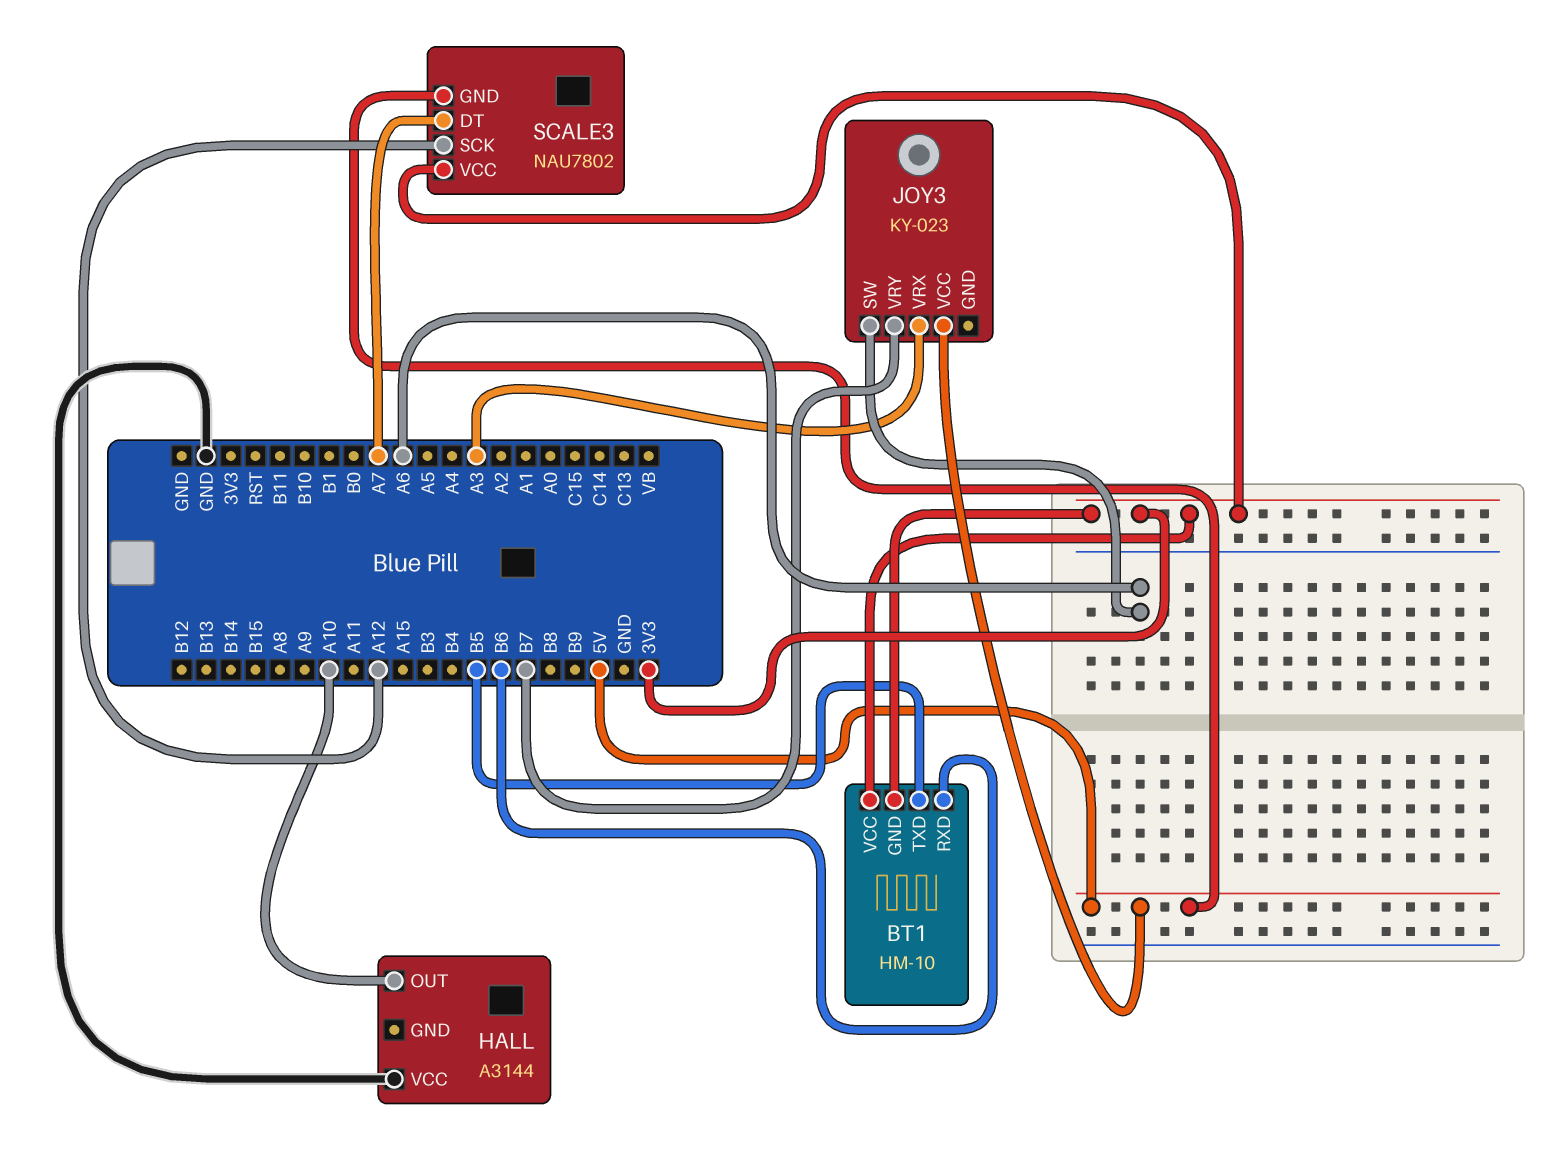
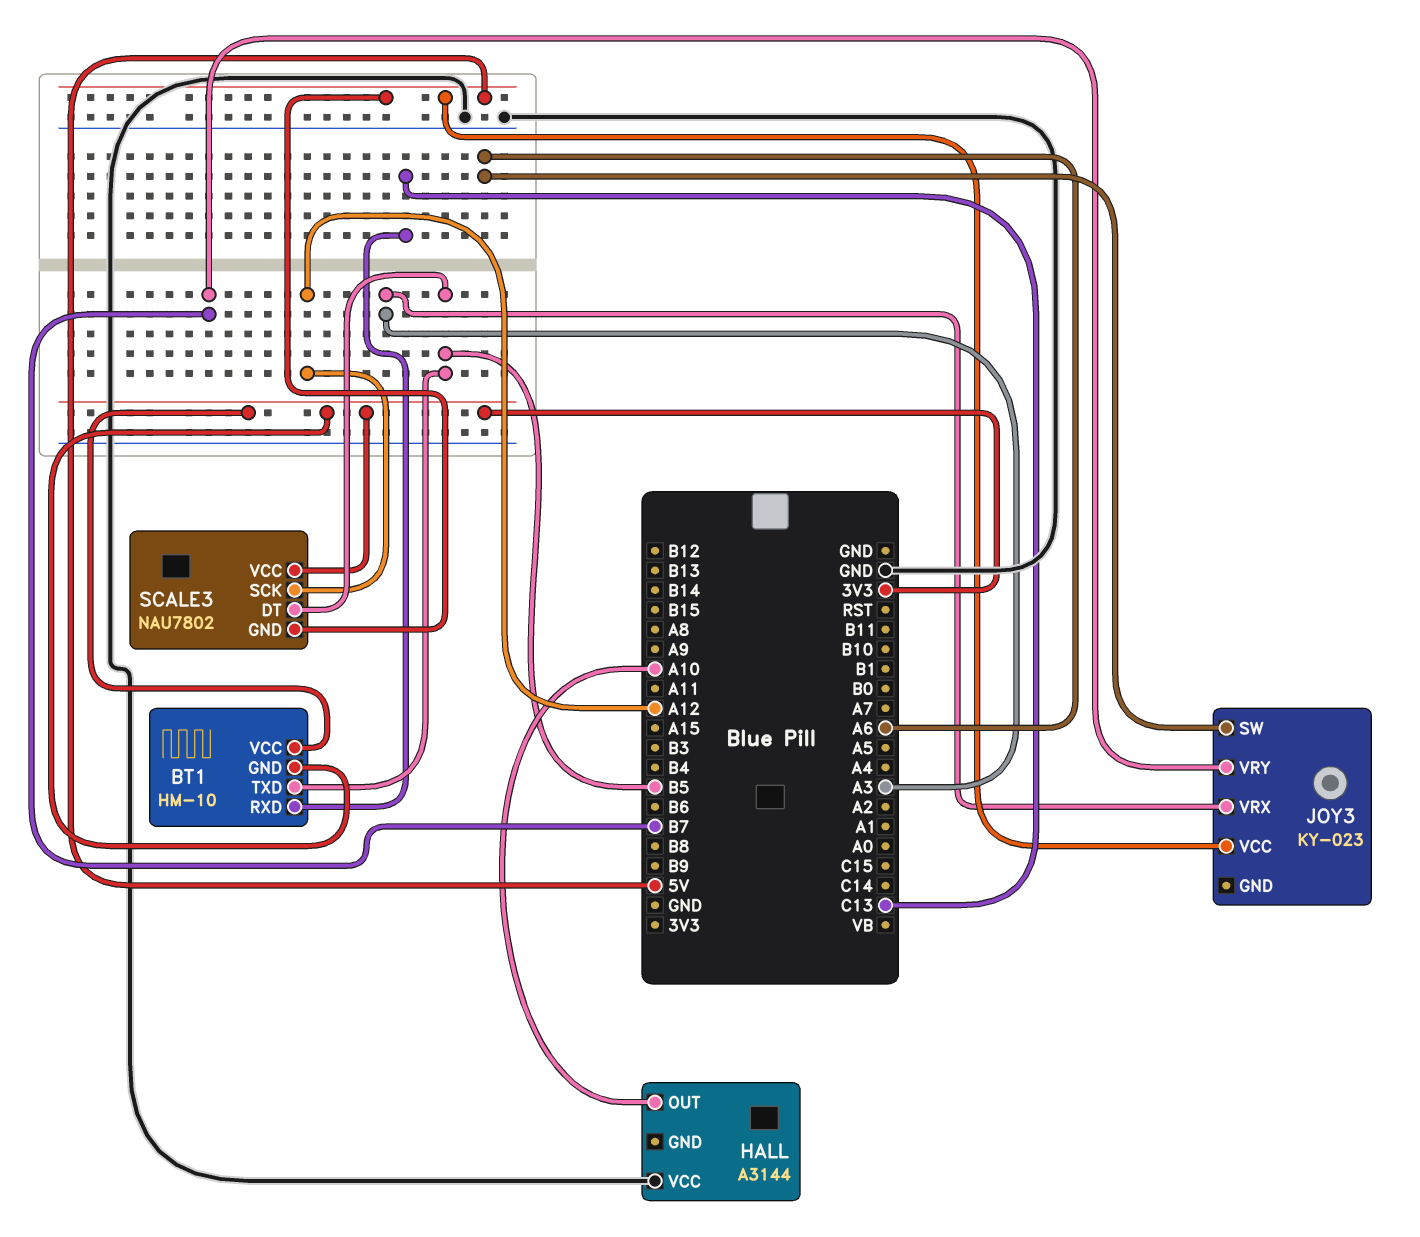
BT1 pin RXD: B6 -> C13
SCALE3 pin DT: A7 -> B5

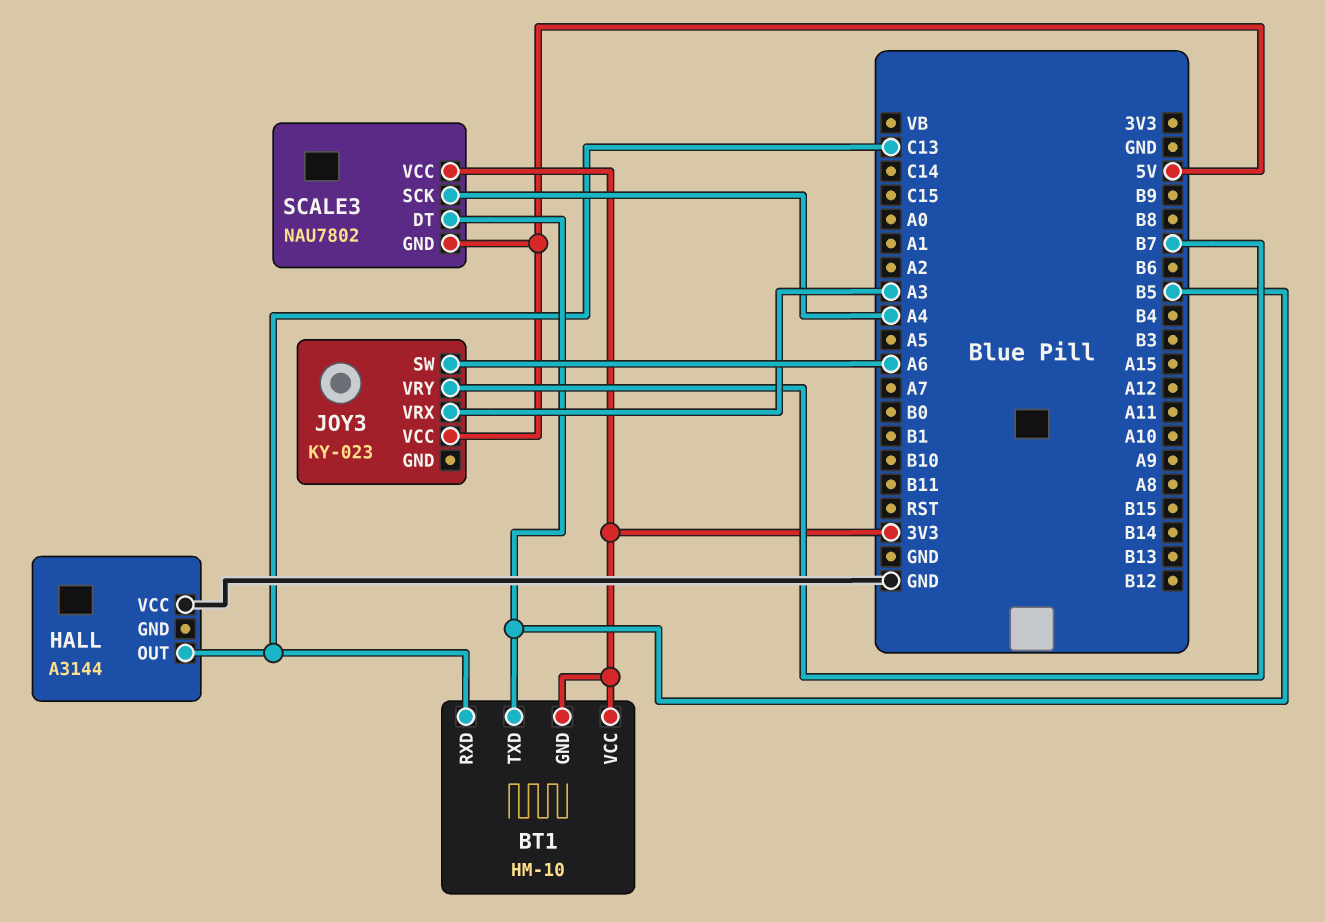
HALL pin OUT: A10 -> C13
SCALE3 pin SCK: A12 -> A4

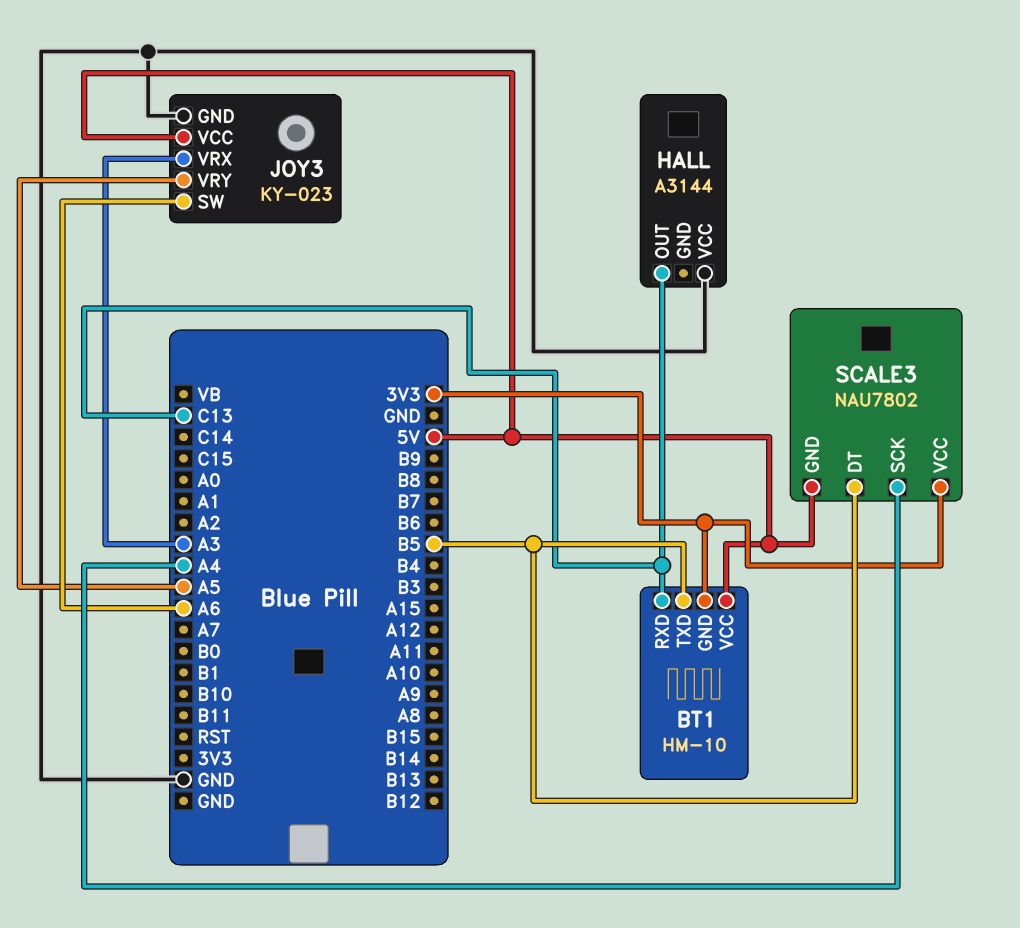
BT1 pin VCC: 3V3 -> 5V
JOY3 pin GND: none -> GND
JOY3 pin VRY: B7 -> A5

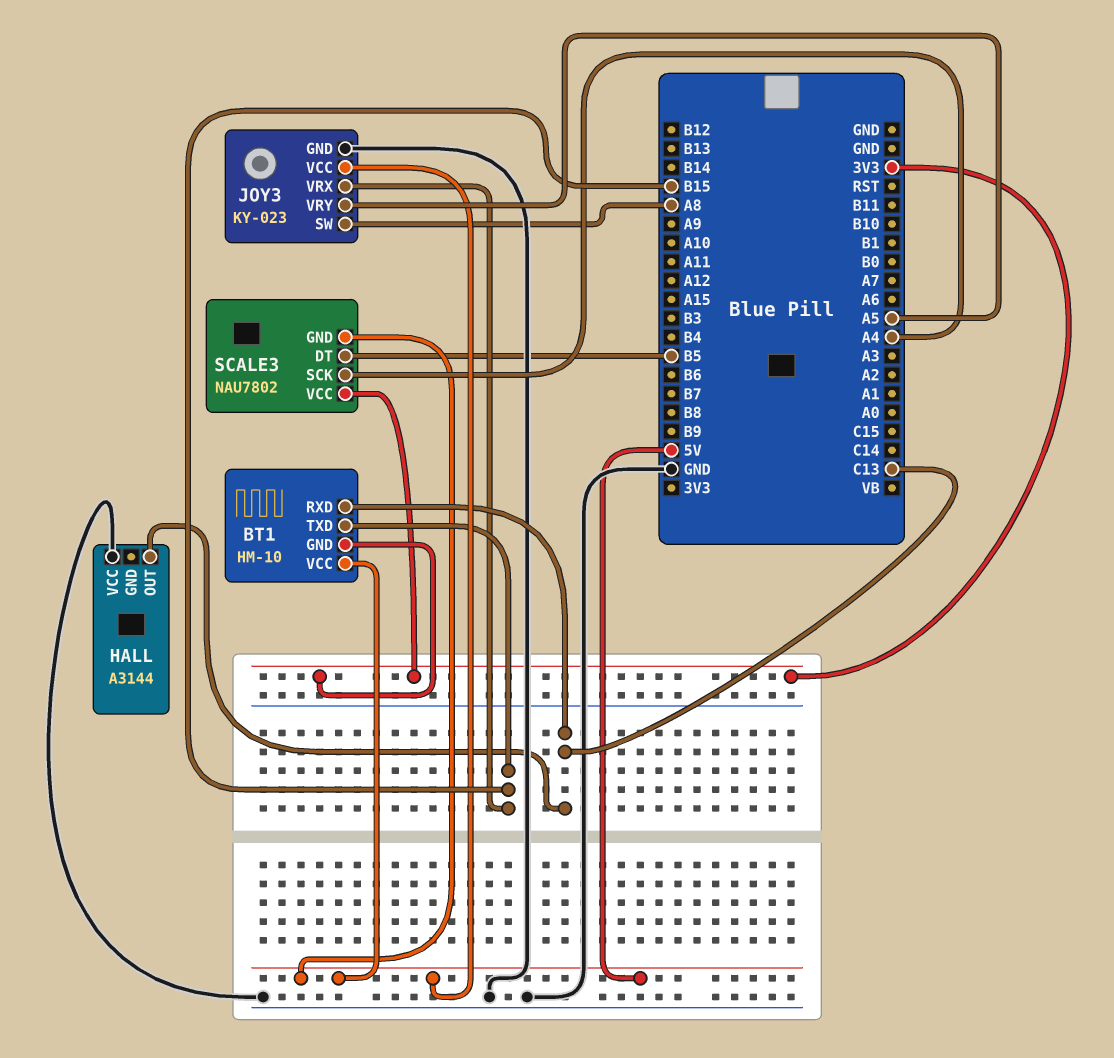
BT1 pin TXD: B5 -> B15
JOY3 pin SW: A6 -> A8
JOY3 pin VRX: A3 -> B15

